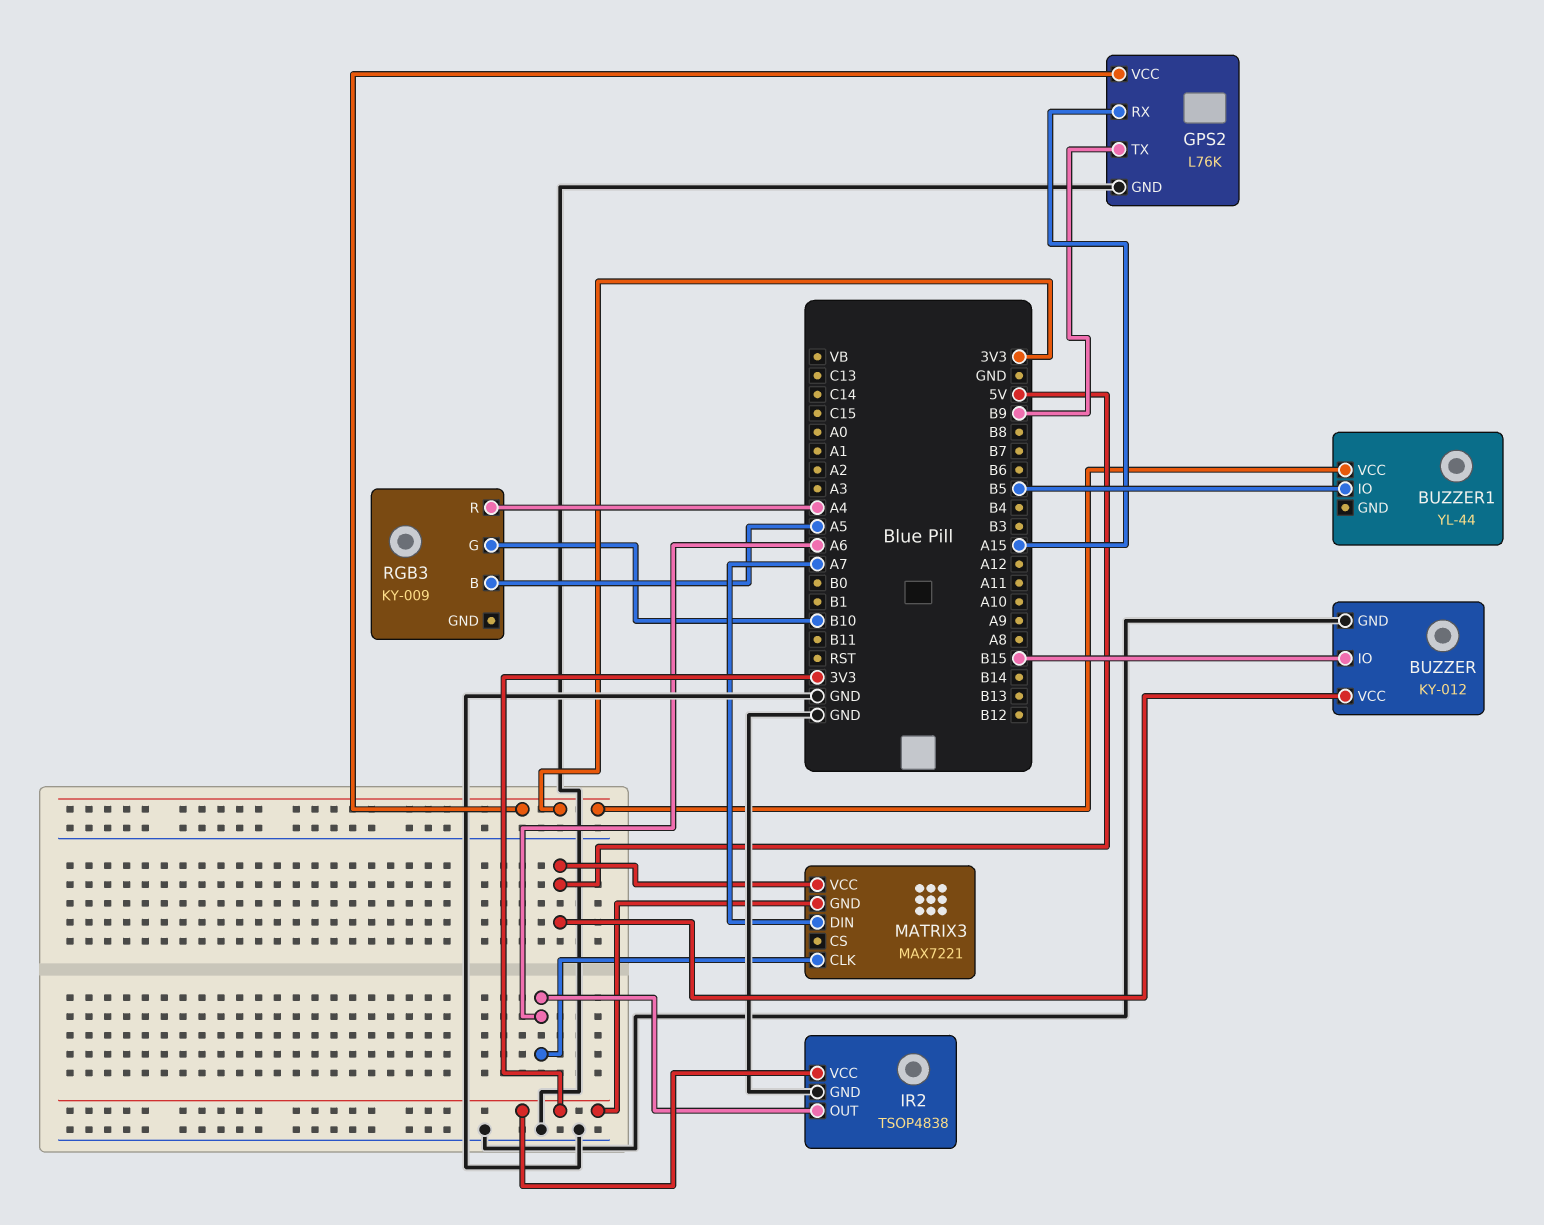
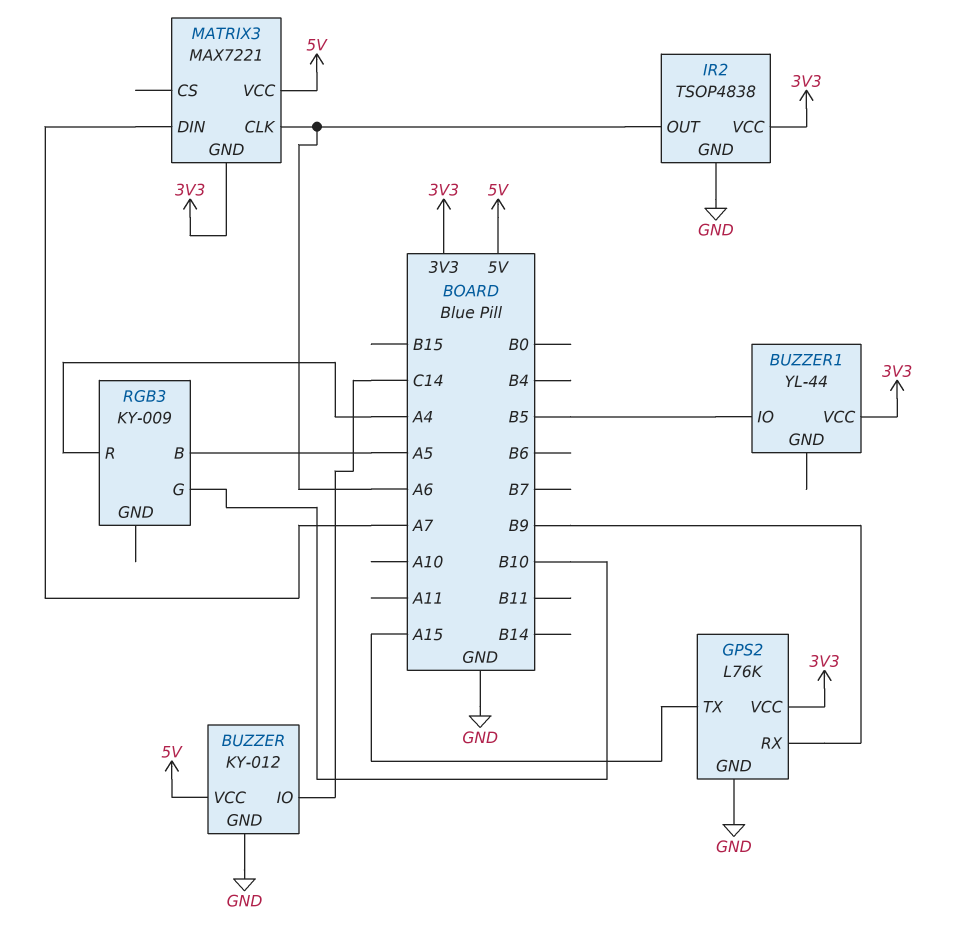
BUZZER pin IO: B15 -> C14
GPS2 pin RX: A15 -> B9
GPS2 pin TX: B9 -> A15

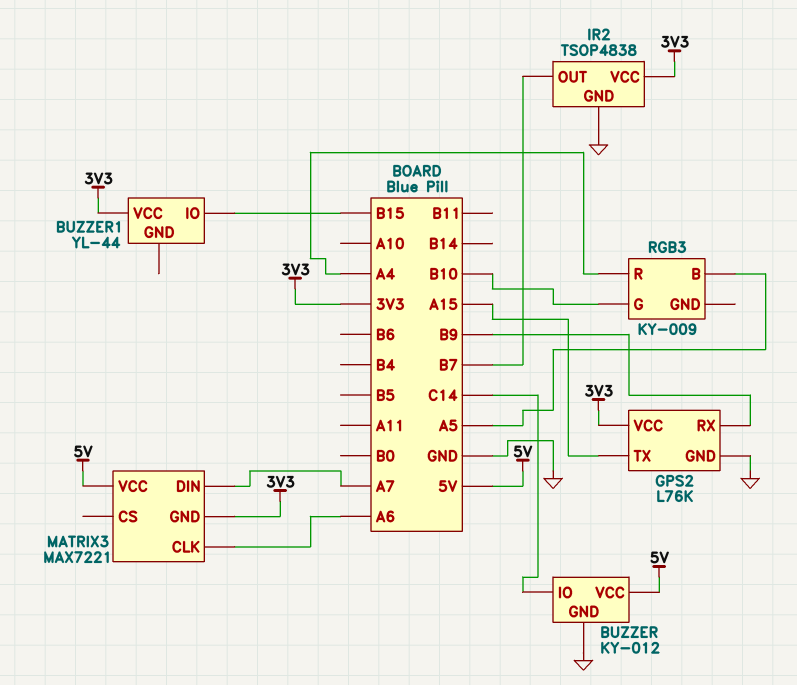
BUZZER1 pin IO: B5 -> B15
IR2 pin OUT: A6 -> B7

